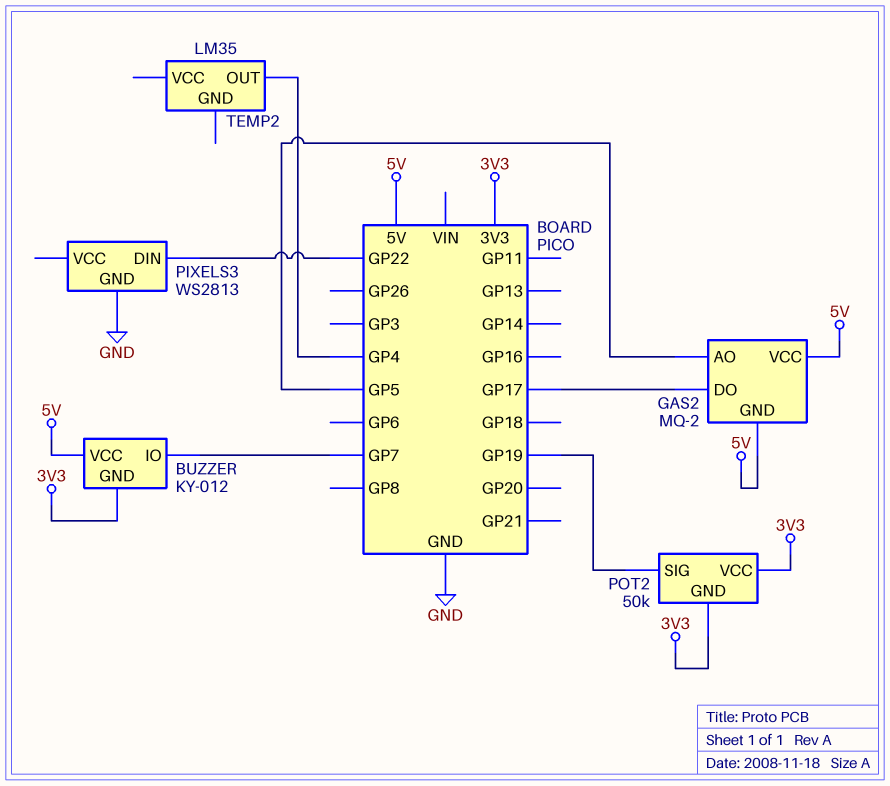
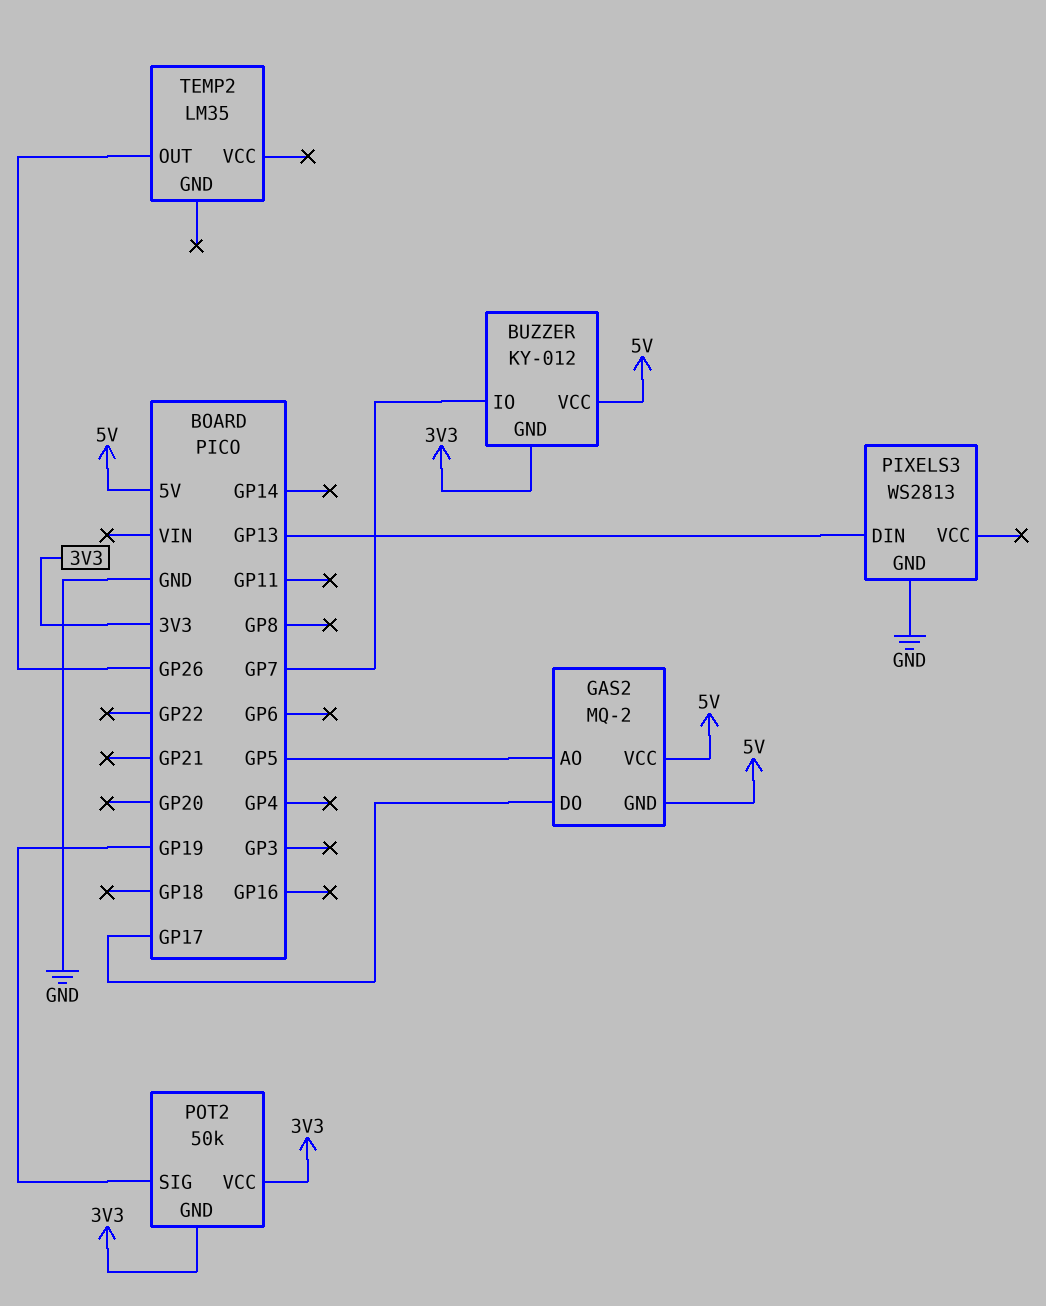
PIXELS3 pin DIN: GP22 -> GP13
TEMP2 pin OUT: GP4 -> GP26

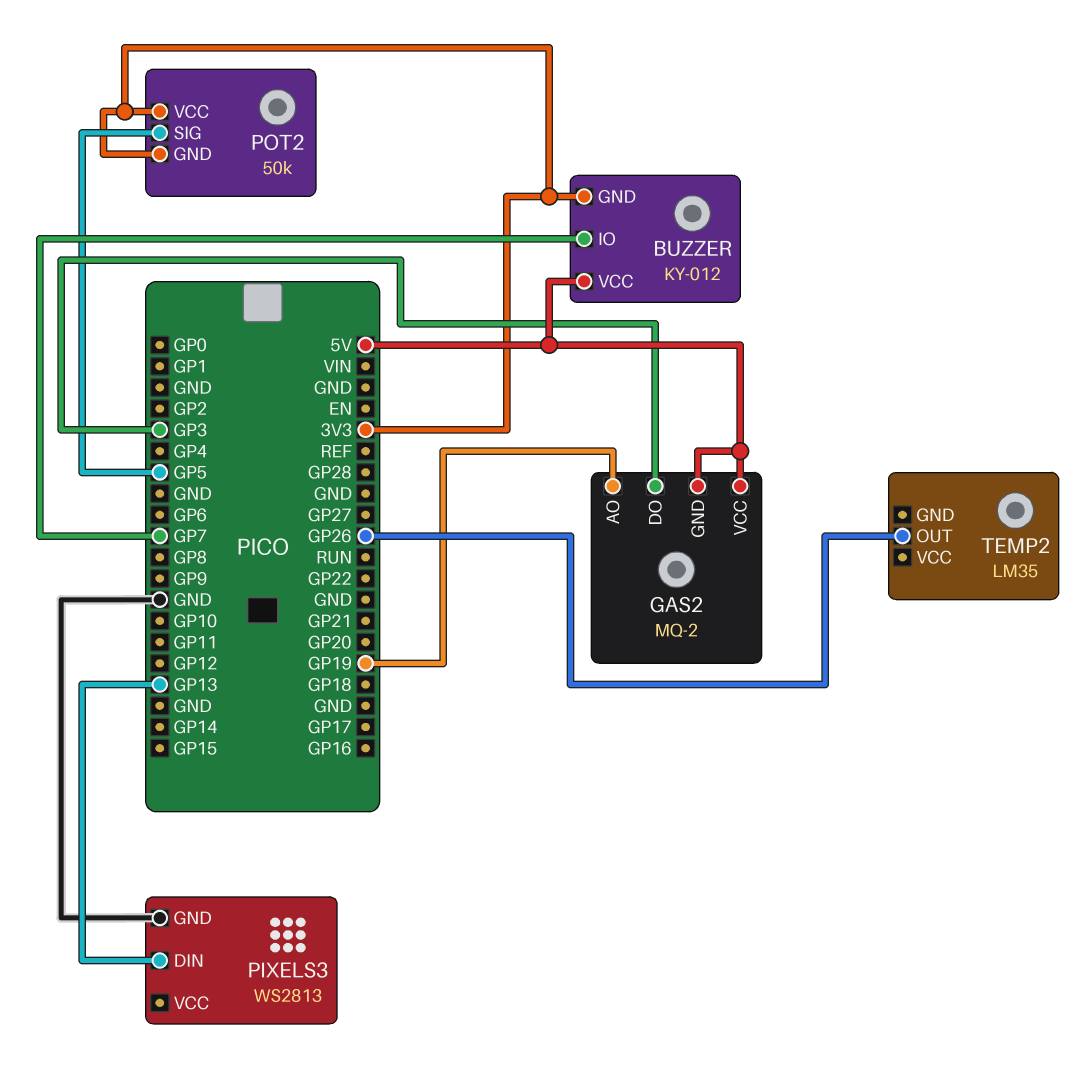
GAS2 pin AO: GP5 -> GP19
GAS2 pin DO: GP17 -> GP3
POT2 pin SIG: GP19 -> GP5

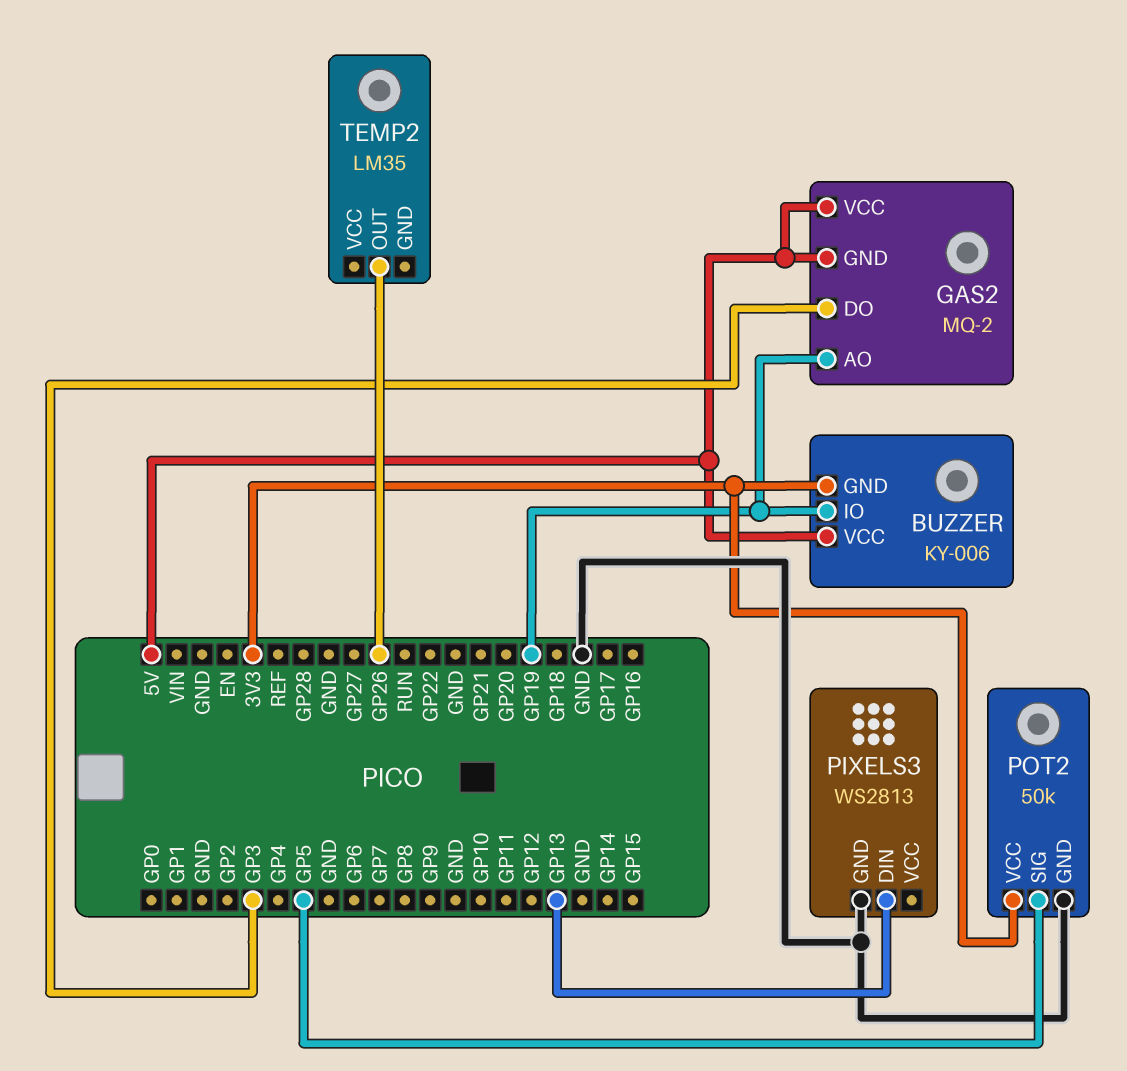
BUZZER: KY-012 -> KY-006
BUZZER pin IO: GP7 -> GP19
POT2 pin GND: 3V3 -> GND

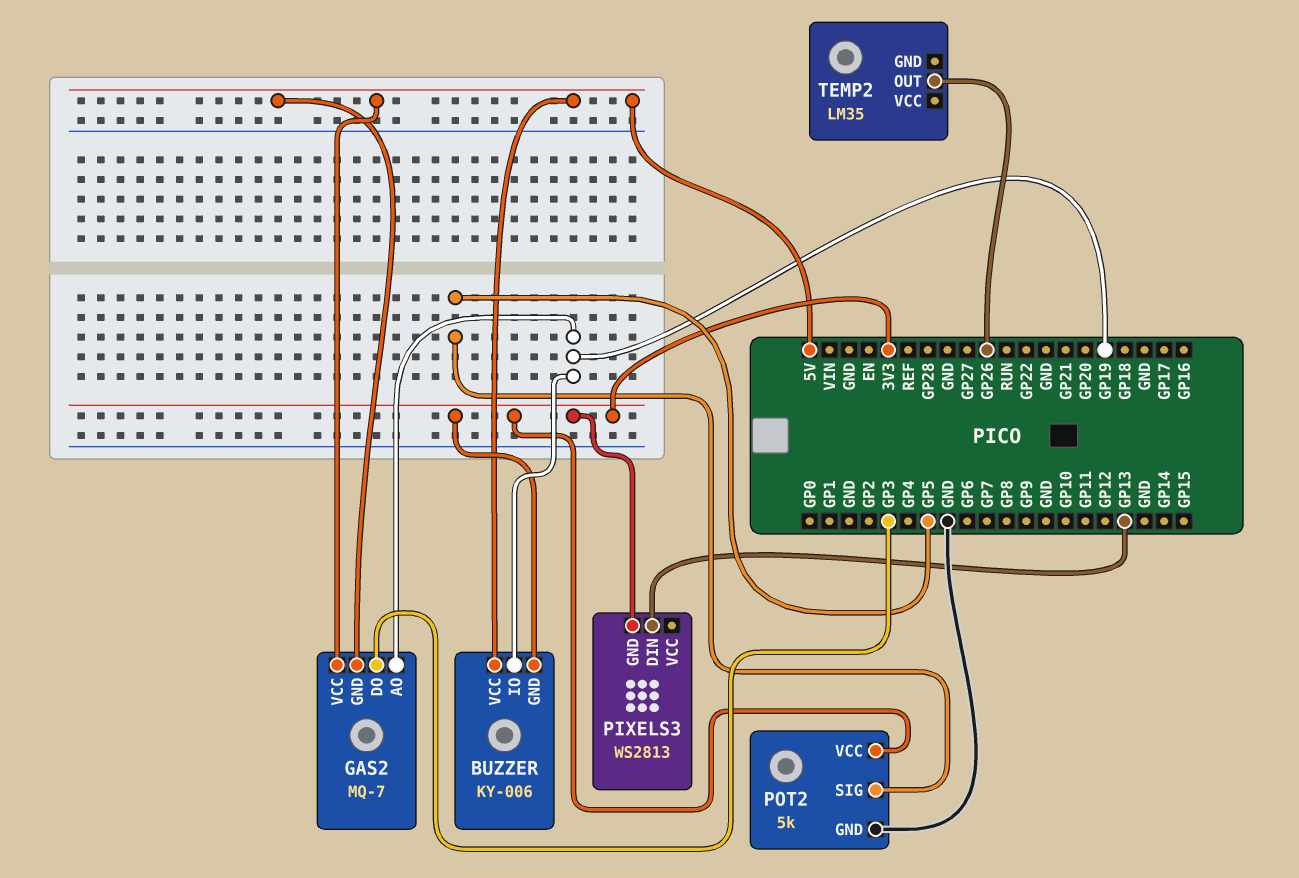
GAS2: MQ-2 -> MQ-7
PIXELS3 pin GND: GND -> 3V3
POT2: 50k -> 5k

